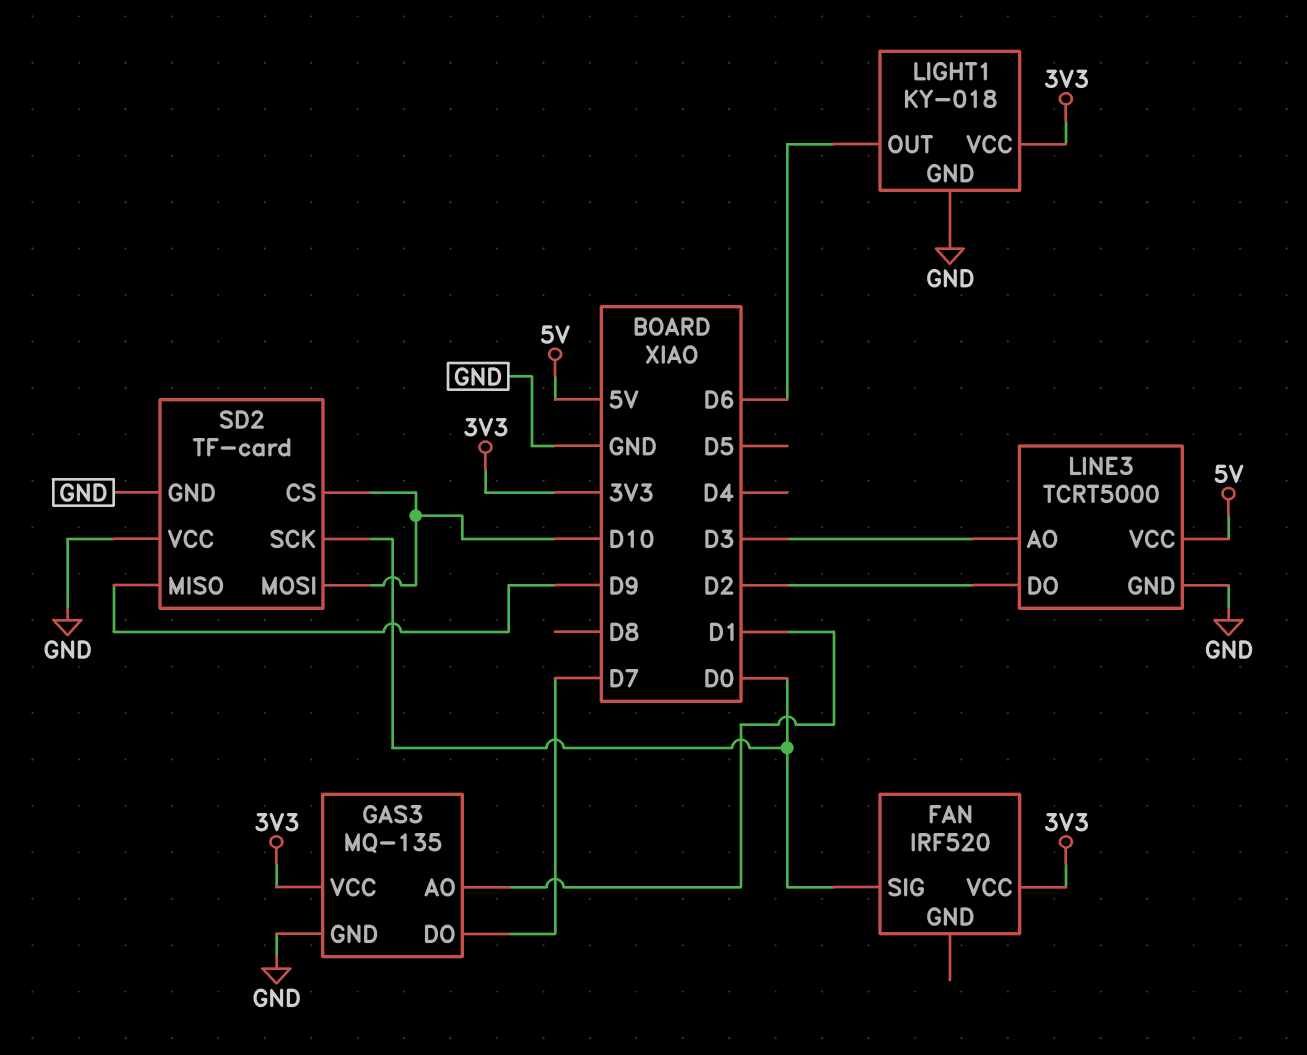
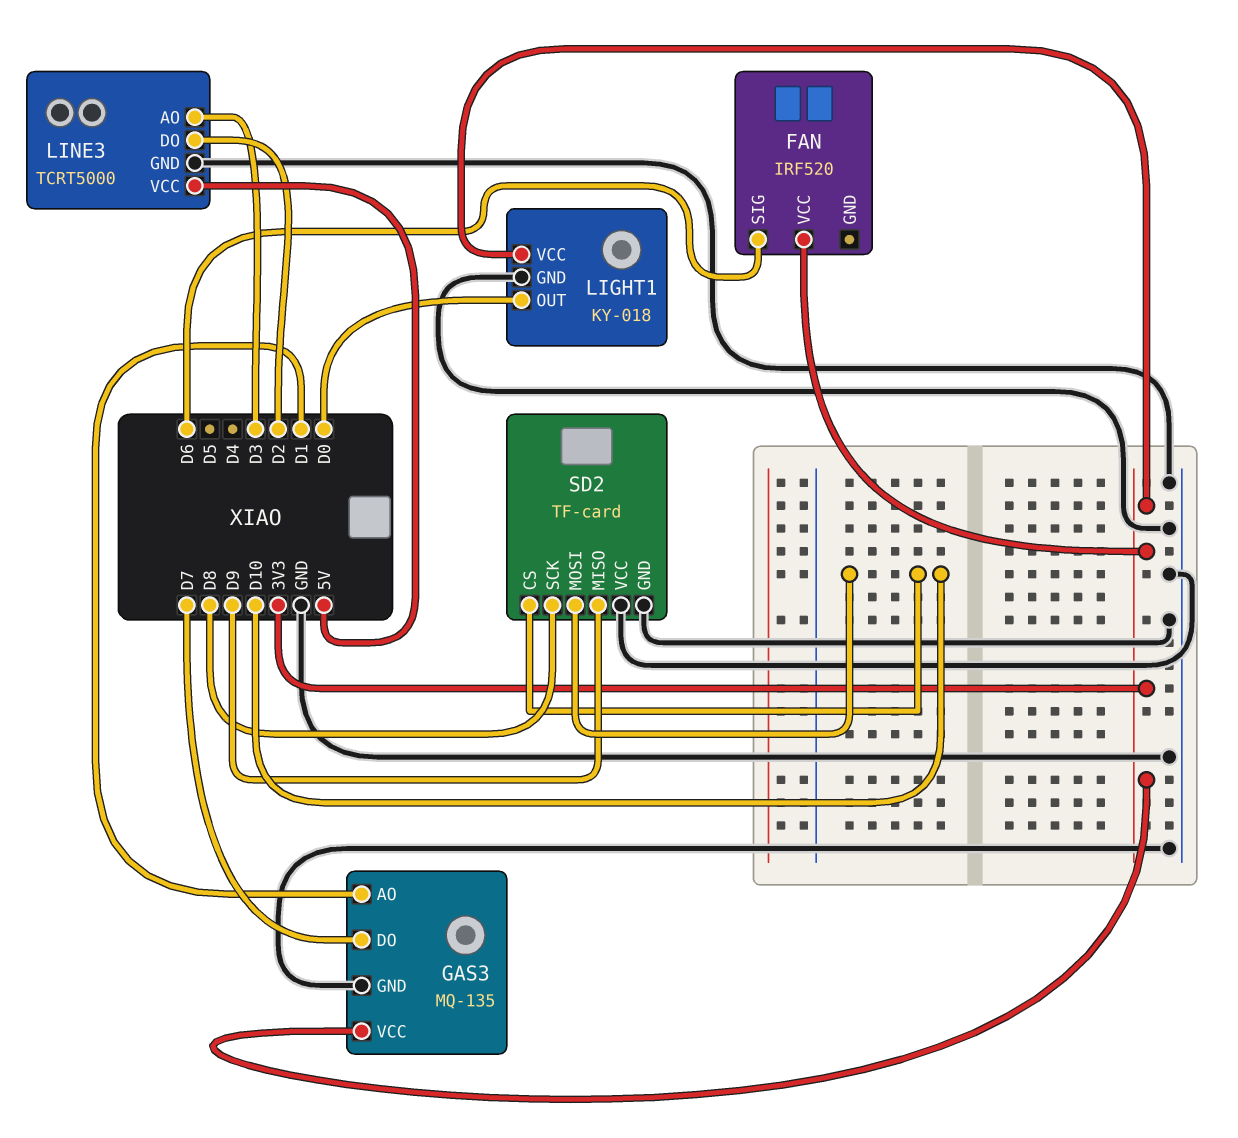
FAN pin SIG: D0 -> D6
LIGHT1 pin OUT: D6 -> D0
SD2 pin SCK: D0 -> D8

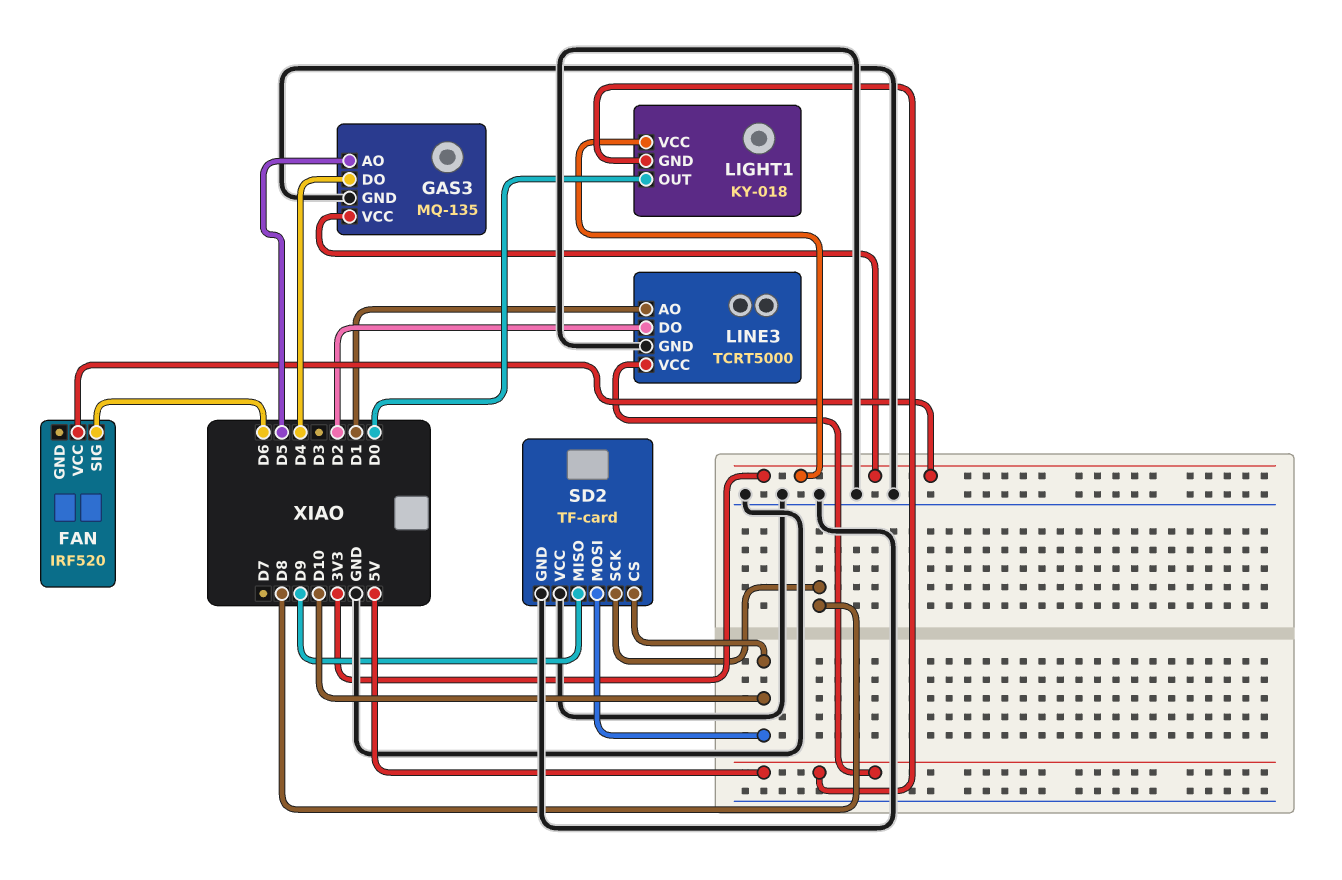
GAS3 pin AO: D1 -> D5
GAS3 pin DO: D7 -> D4
LIGHT1 pin GND: GND -> 5V
LINE3 pin AO: D3 -> D1

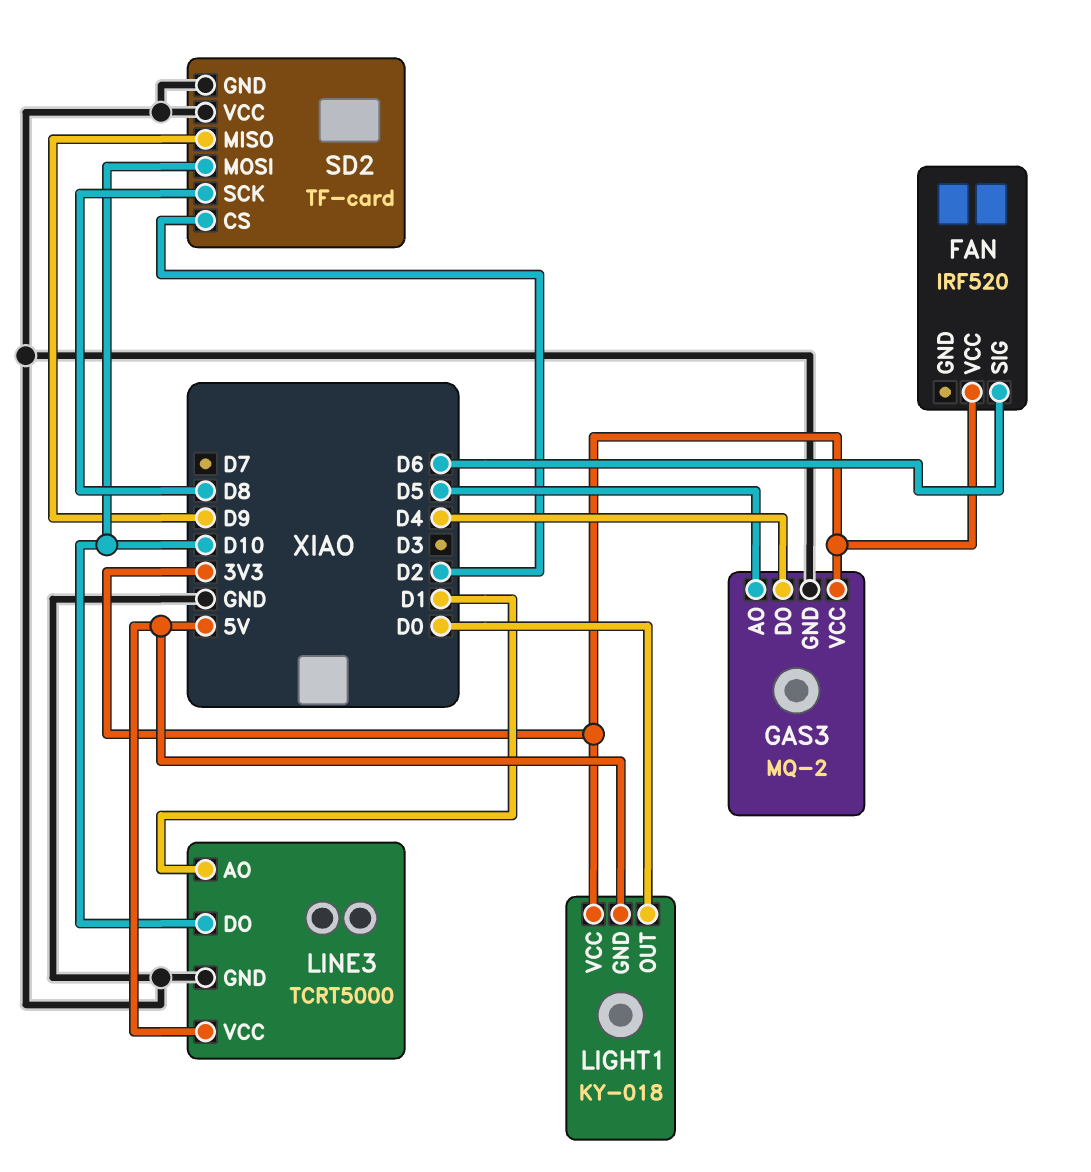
GAS3: MQ-135 -> MQ-2
LINE3 pin DO: D2 -> D10
SD2 pin CS: D10 -> D2

